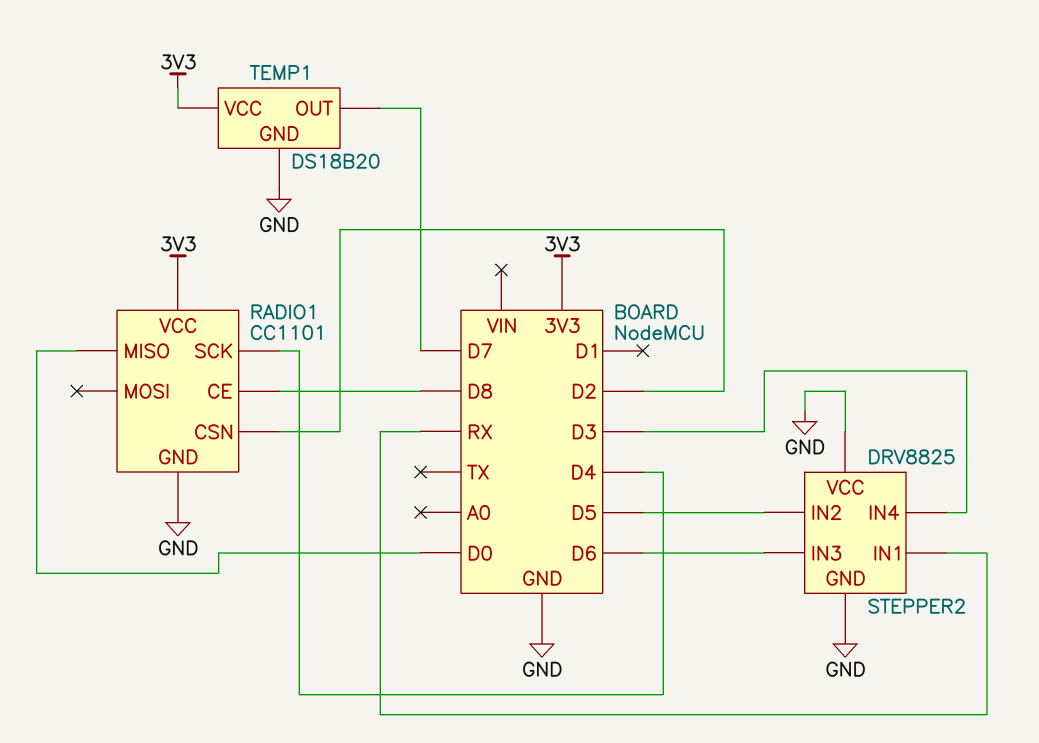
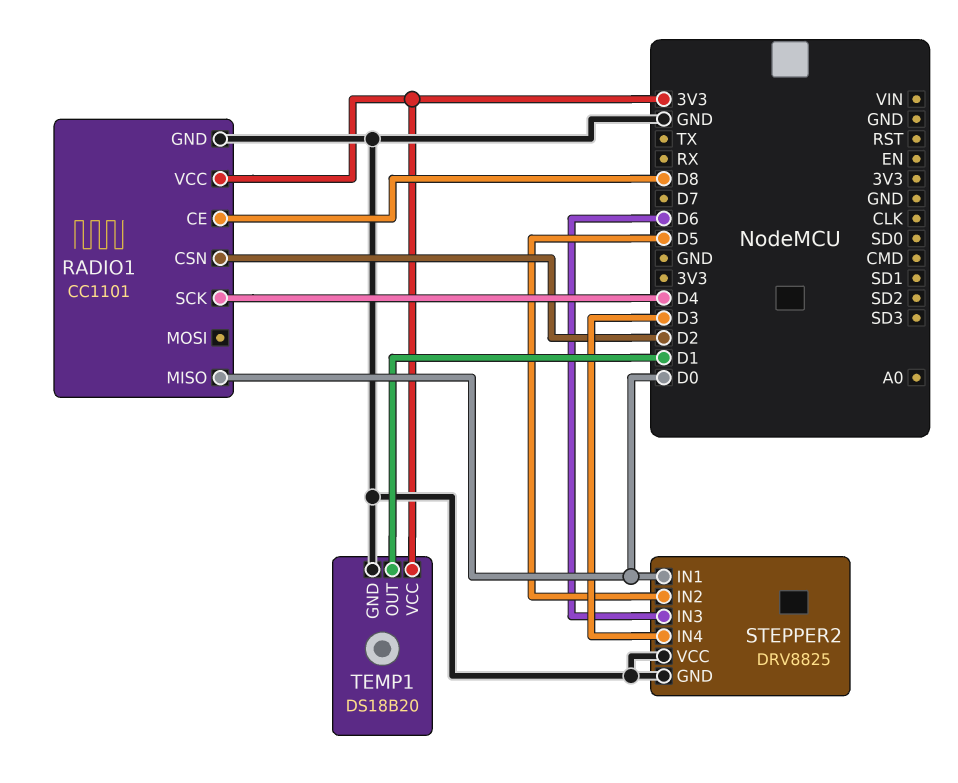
STEPPER2 pin IN1: RX -> D0
TEMP1 pin OUT: D7 -> D1

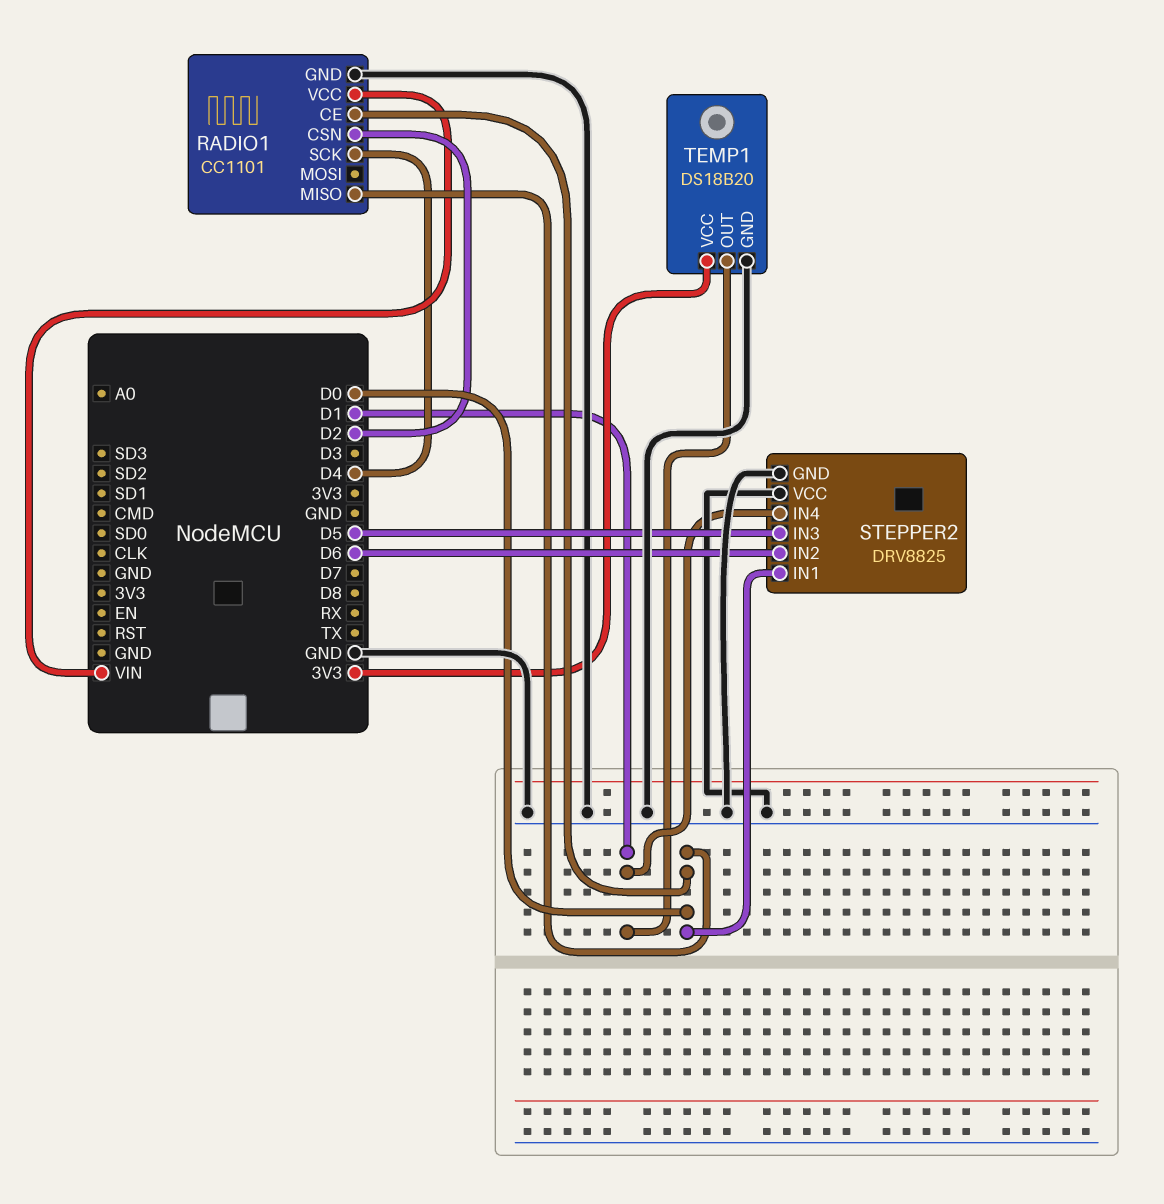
RADIO1 pin CE: D8 -> D0
RADIO1 pin VCC: 3V3 -> VIN
STEPPER2 pin IN2: D5 -> D6
STEPPER2 pin IN3: D6 -> D5
STEPPER2 pin IN4: D3 -> D1

